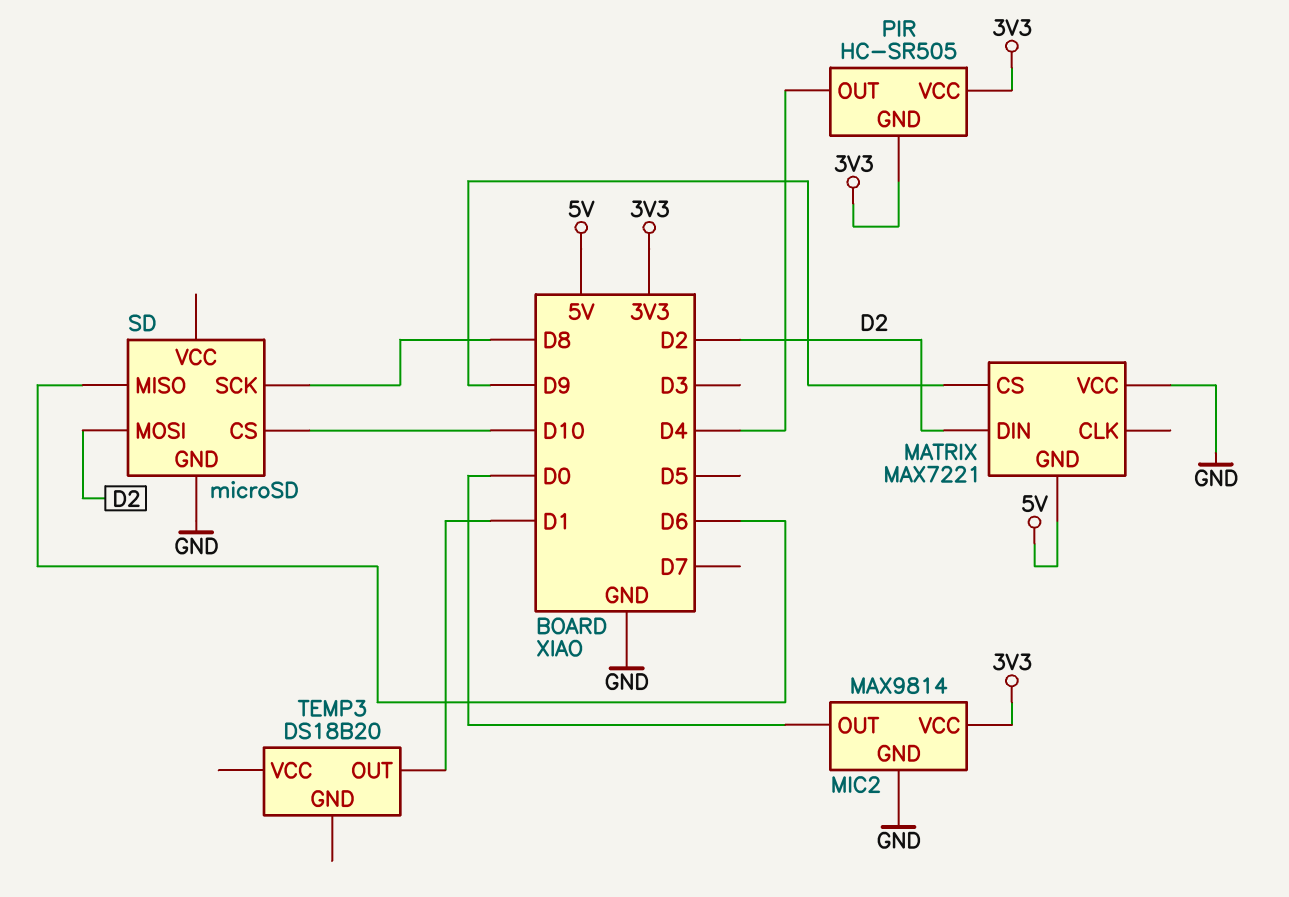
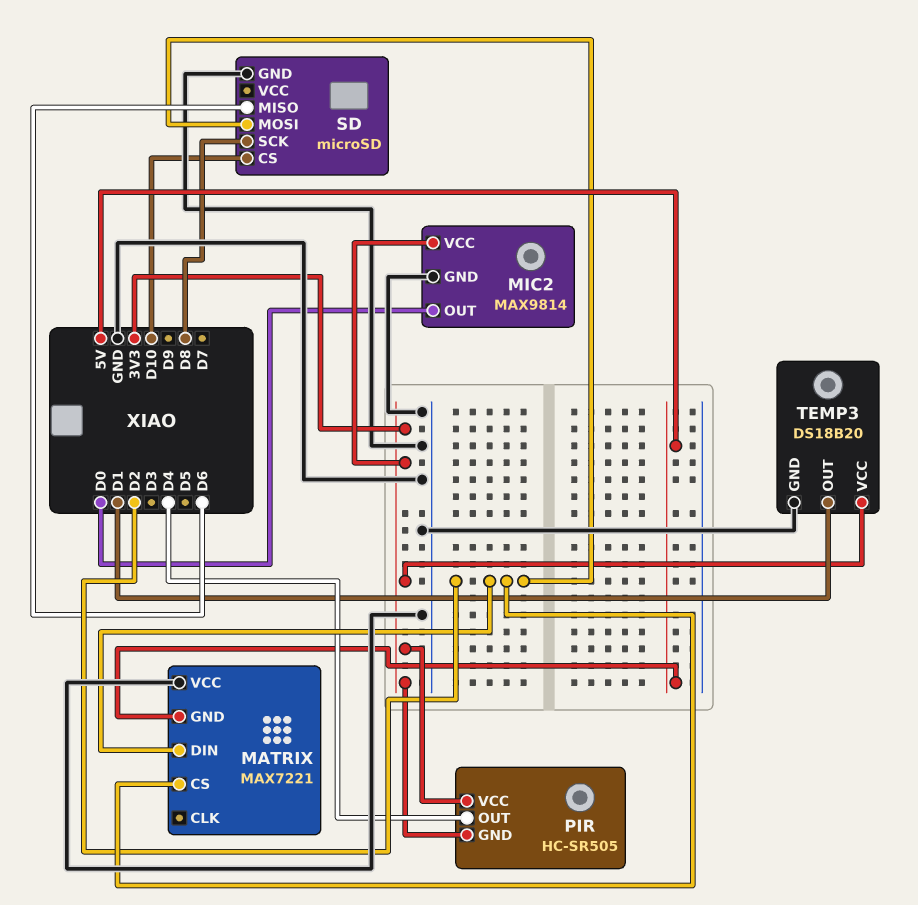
MATRIX pin CS: D9 -> D2
TEMP3 pin GND: none -> GND
TEMP3 pin VCC: none -> 3V3

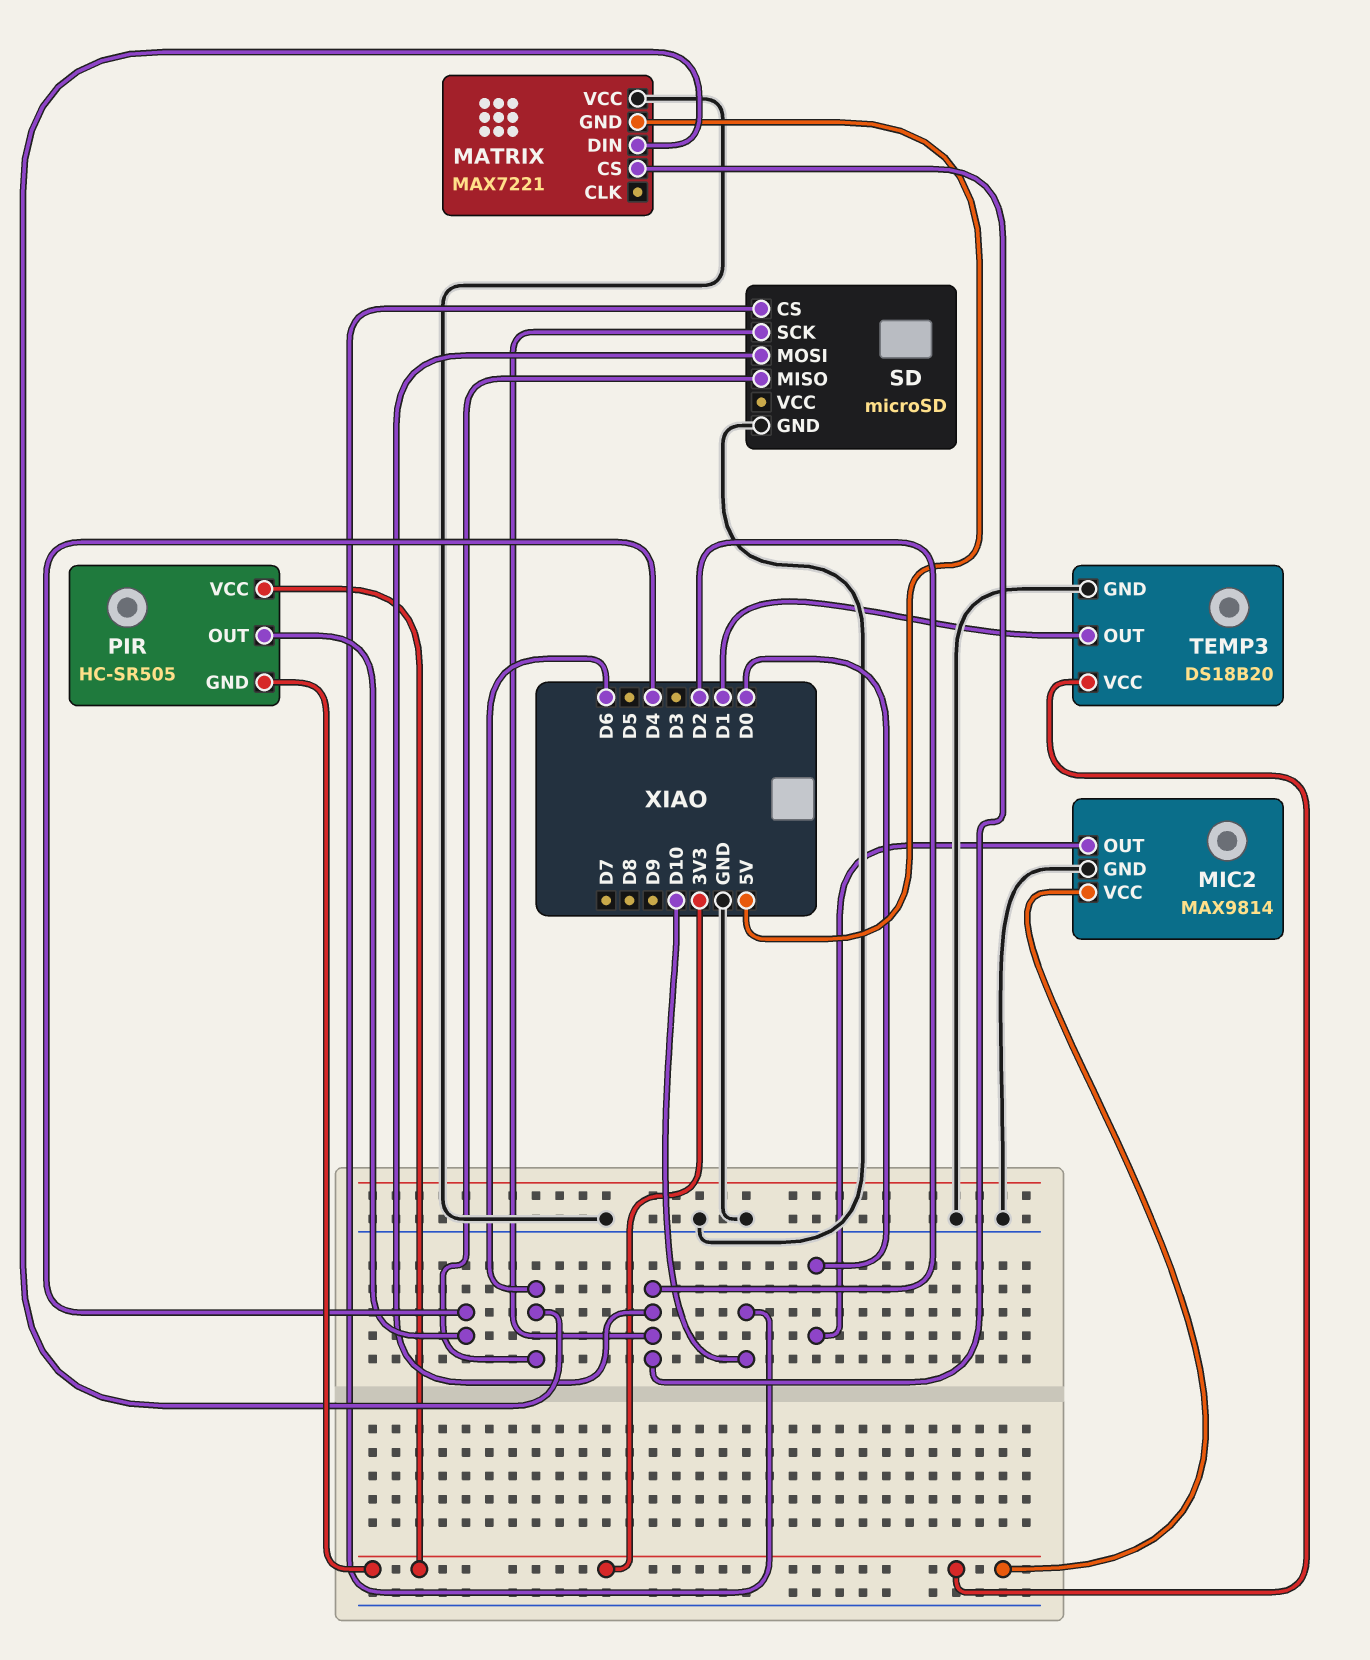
MATRIX pin DIN: D2 -> D6
SD pin SCK: D8 -> D2

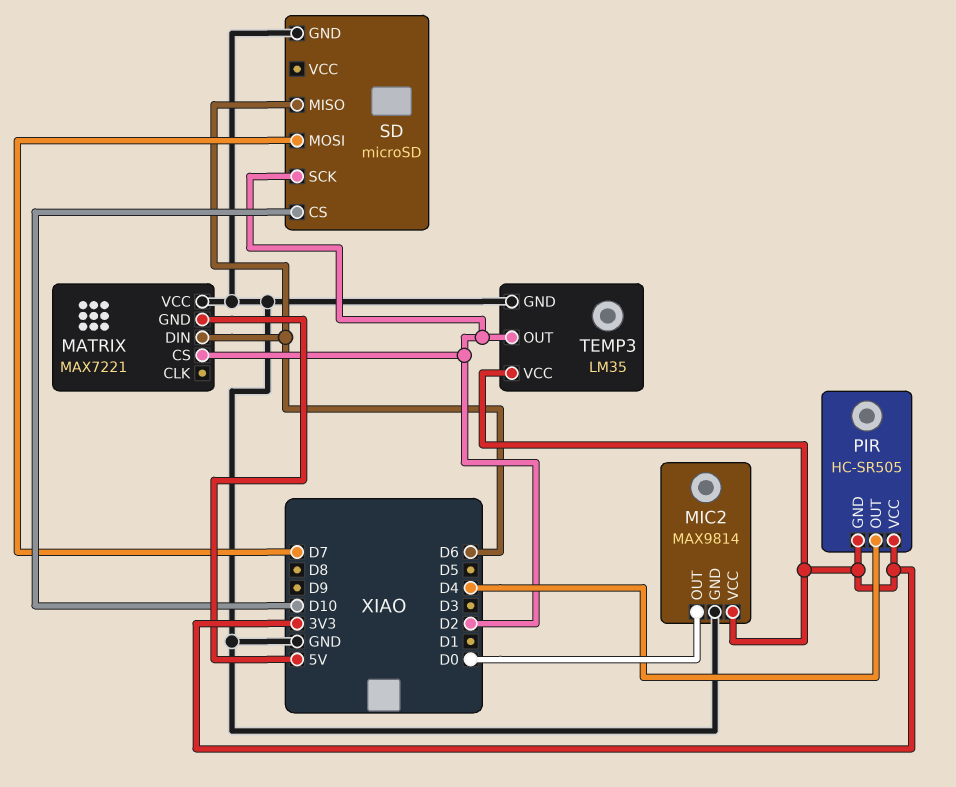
SD pin MOSI: D2 -> D7
TEMP3: DS18B20 -> LM35
TEMP3 pin OUT: D1 -> D2

